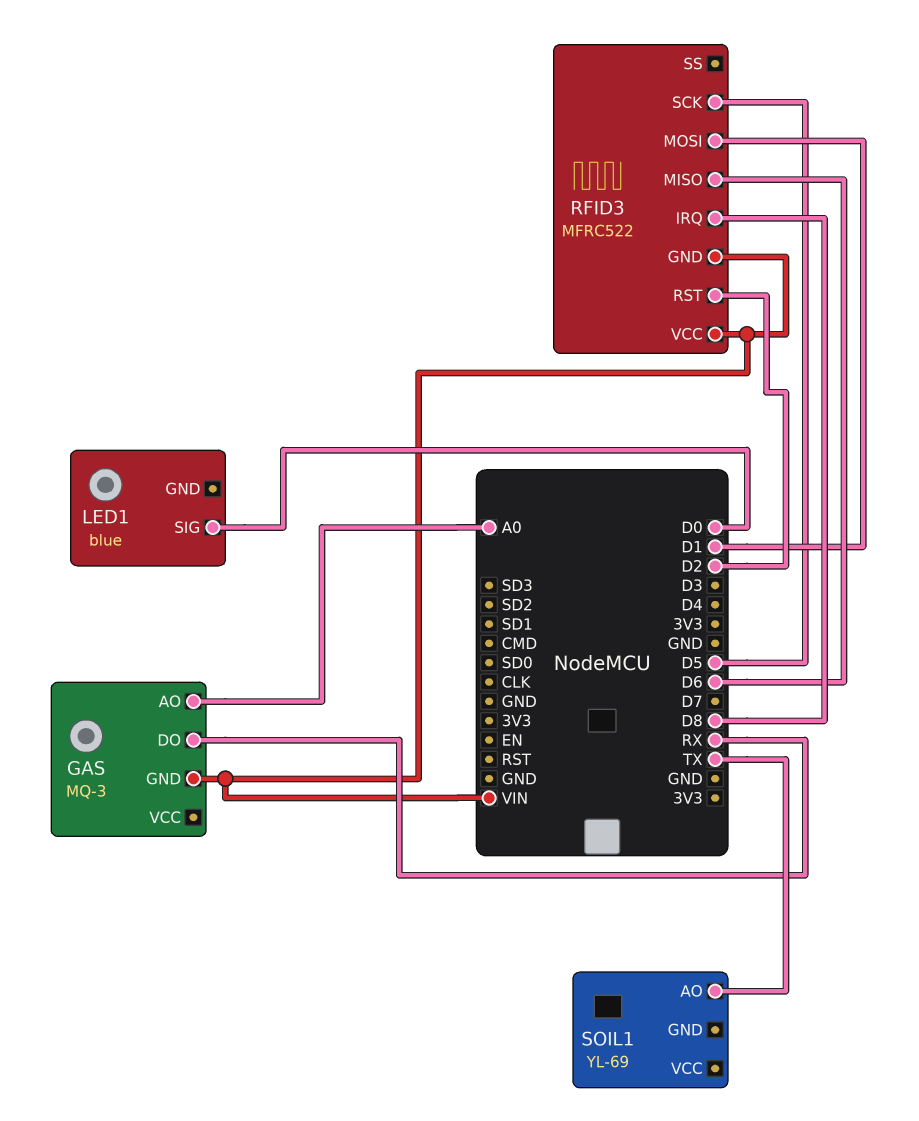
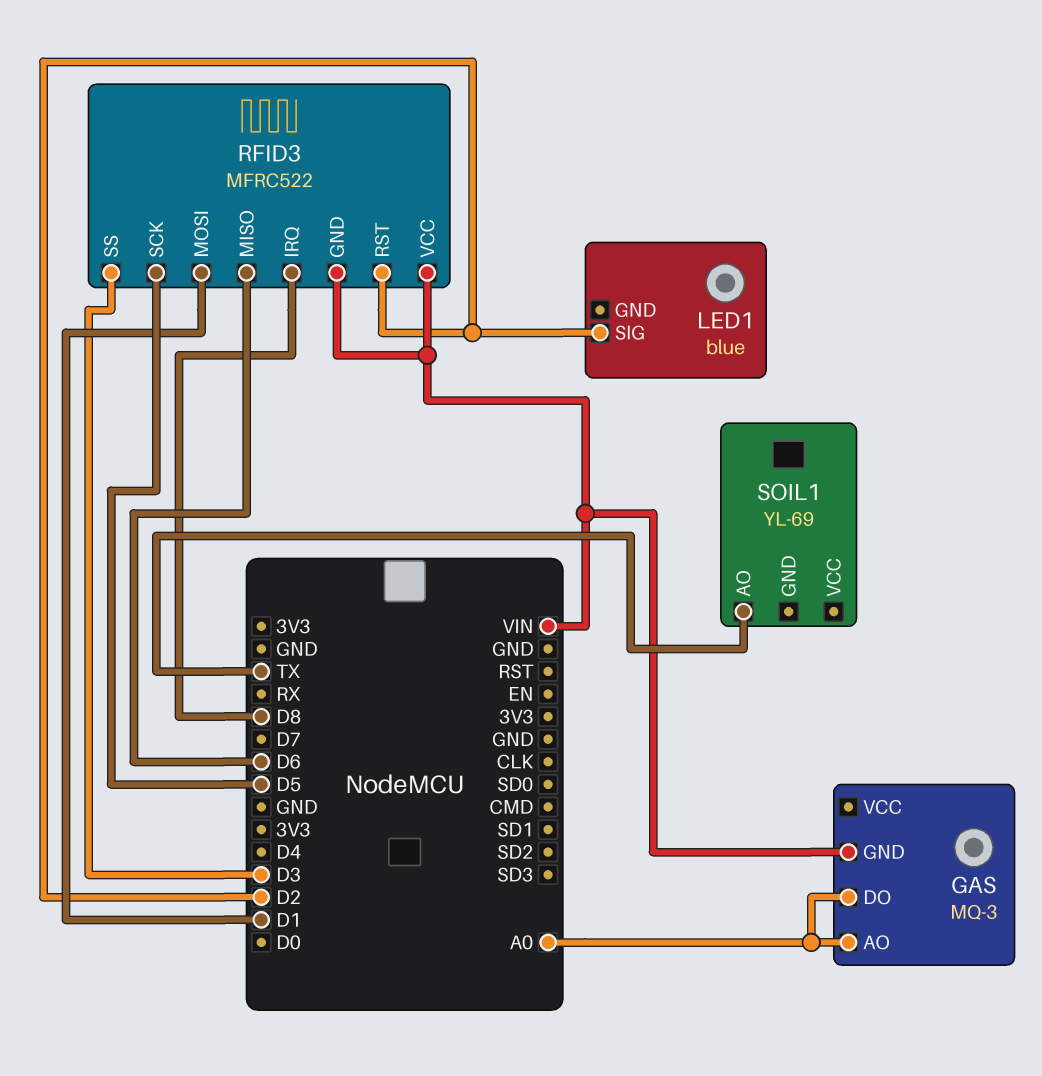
GAS pin DO: RX -> A0
LED1 pin SIG: D0 -> D2
RFID3 pin SS: none -> D3

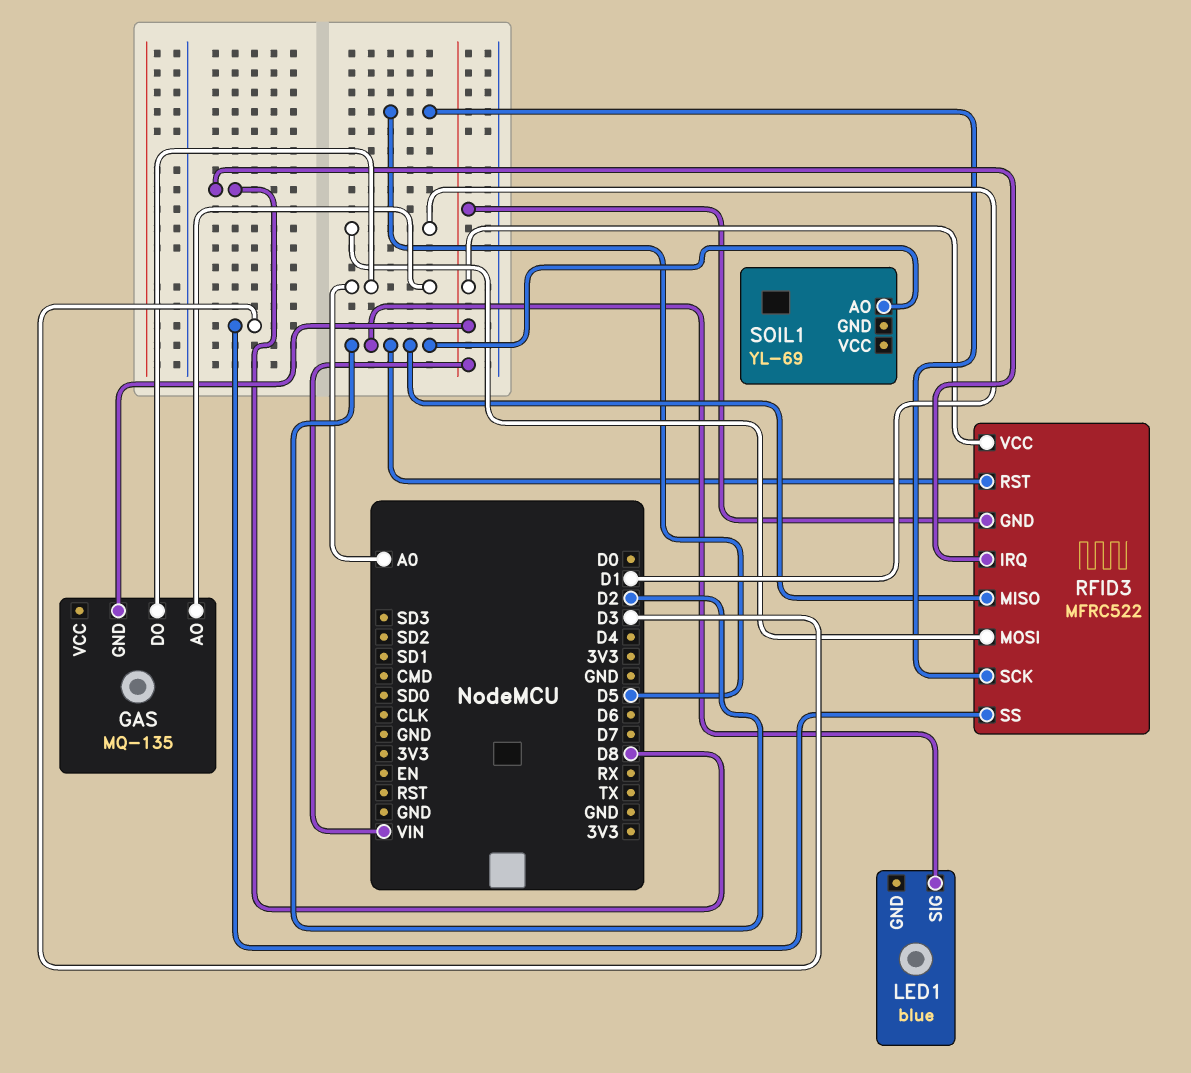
GAS: MQ-3 -> MQ-135
RFID3 pin MISO: D6 -> D2
SOIL1 pin AO: TX -> D2

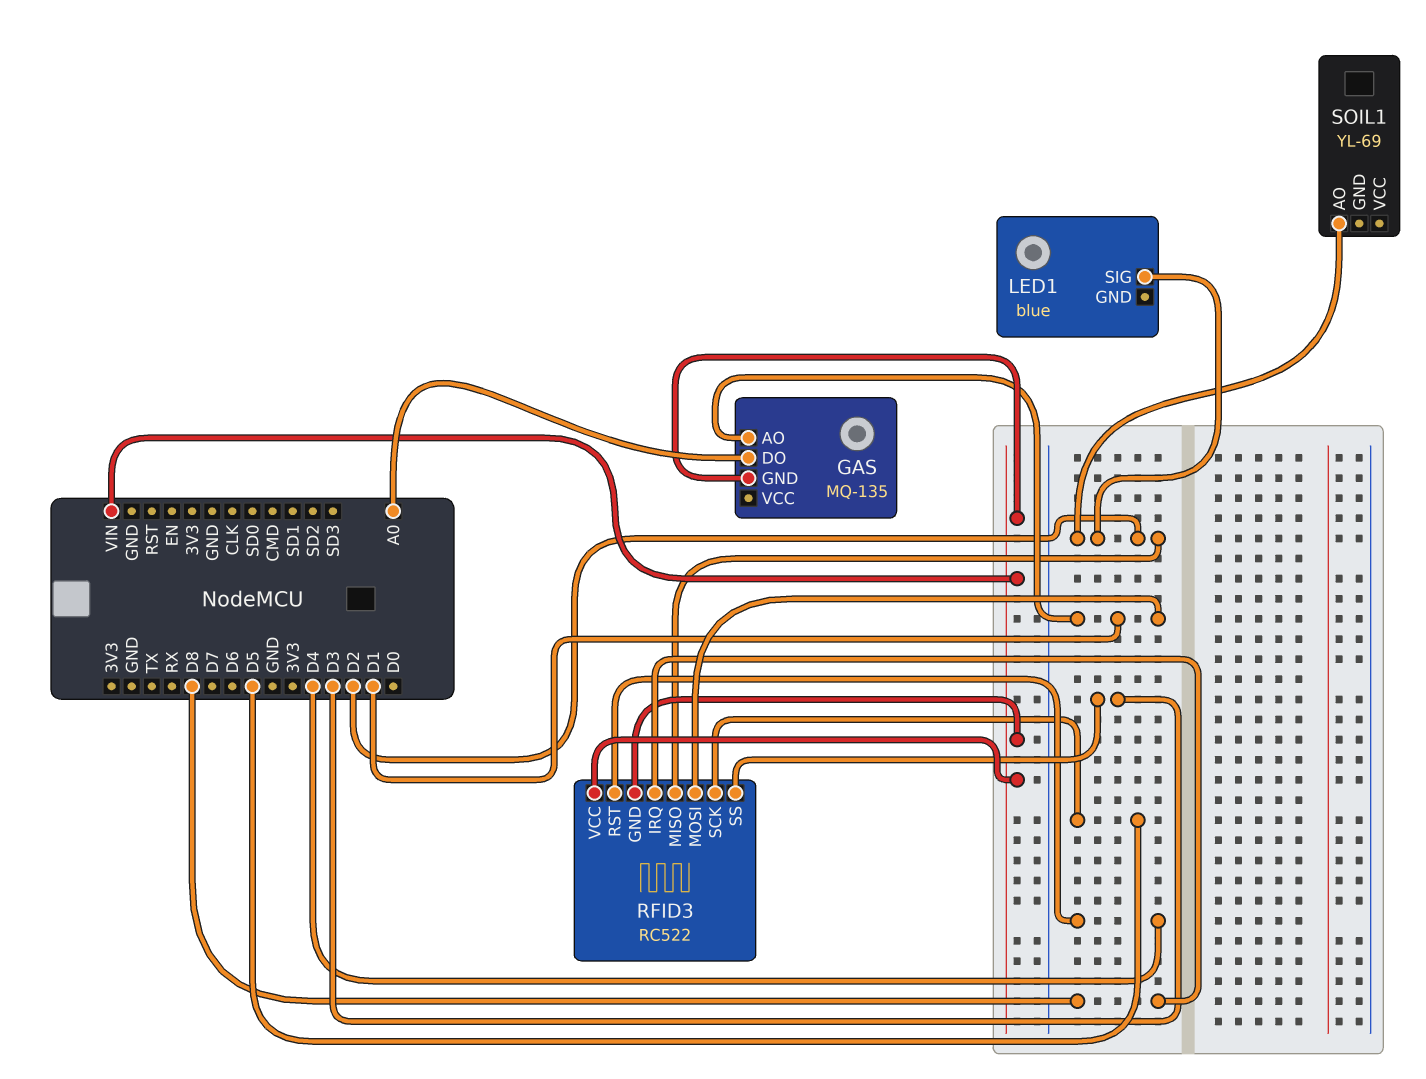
GAS pin AO: A0 -> D1
RFID3: MFRC522 -> RC522
RFID3 pin RST: D2 -> D4

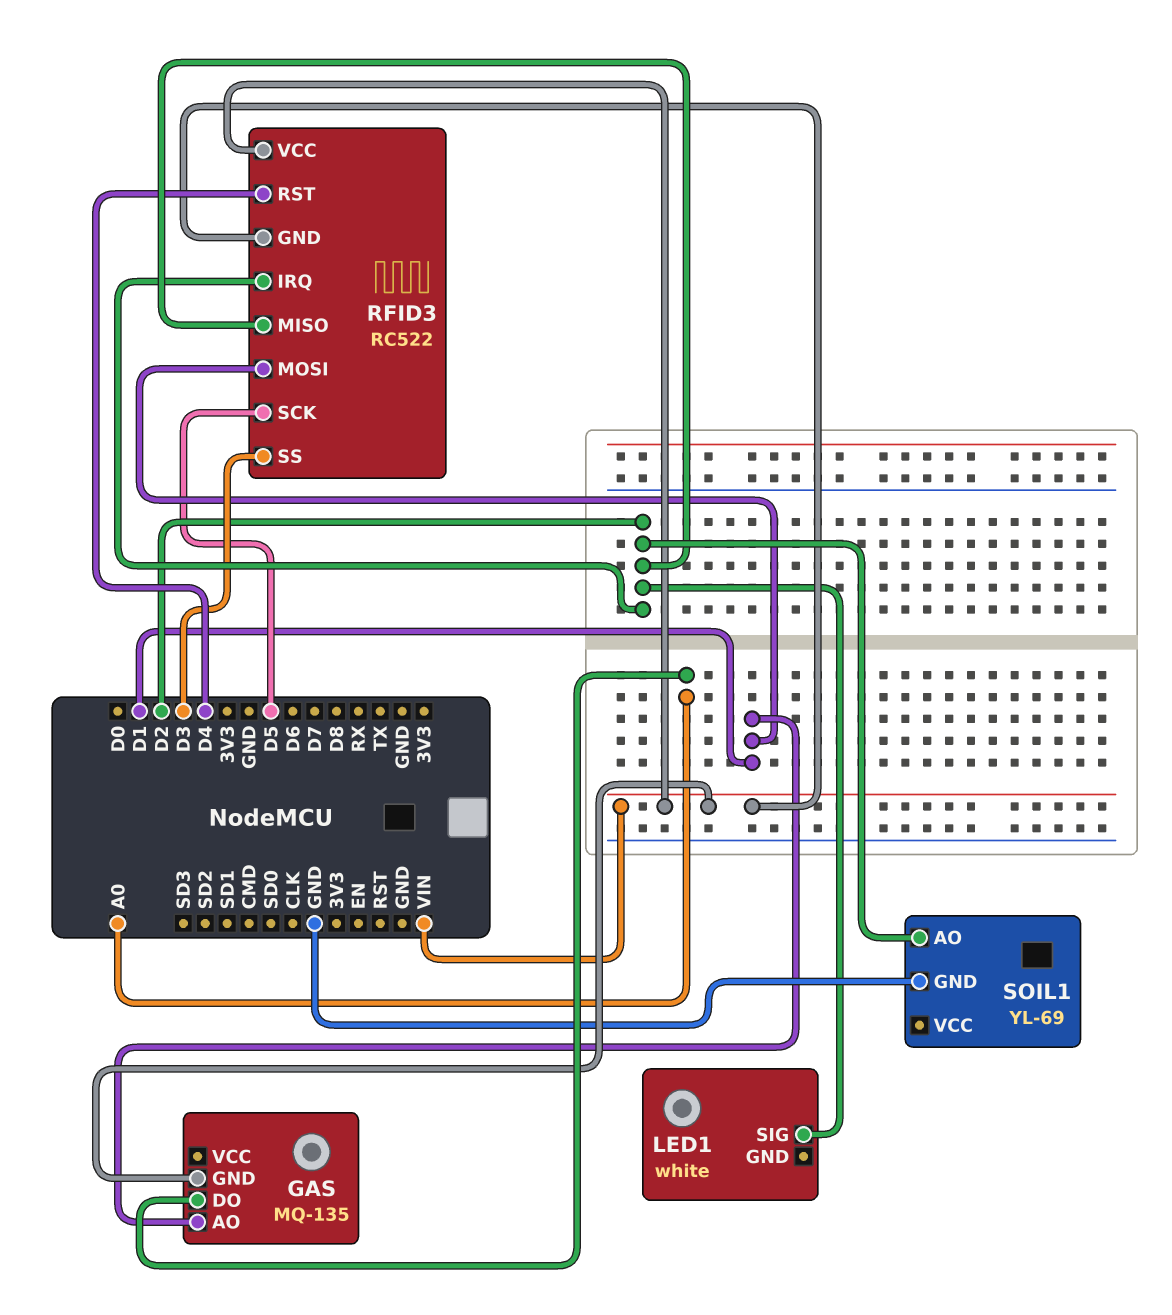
LED1: blue -> white
RFID3 pin IRQ: D8 -> D2
SOIL1 pin GND: none -> GND

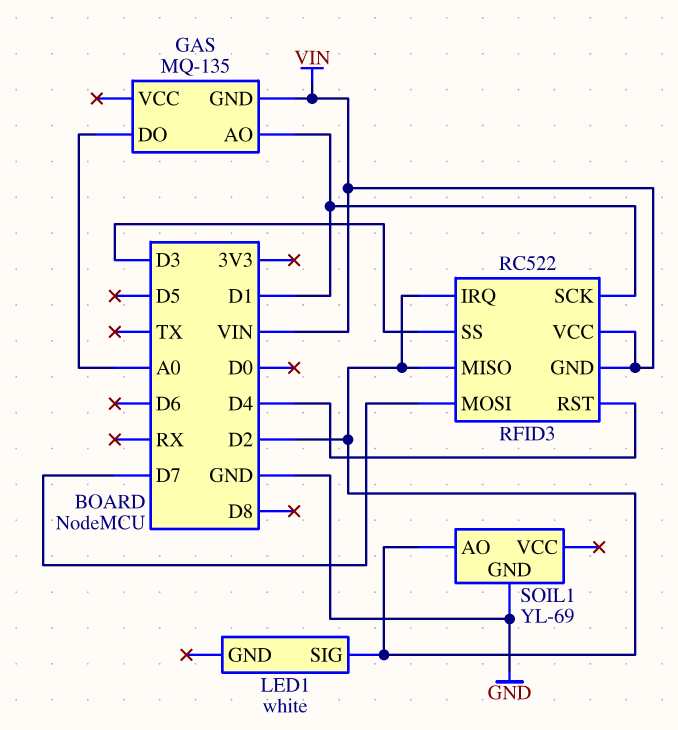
RFID3 pin MOSI: D1 -> D7
RFID3 pin SCK: D5 -> D1

